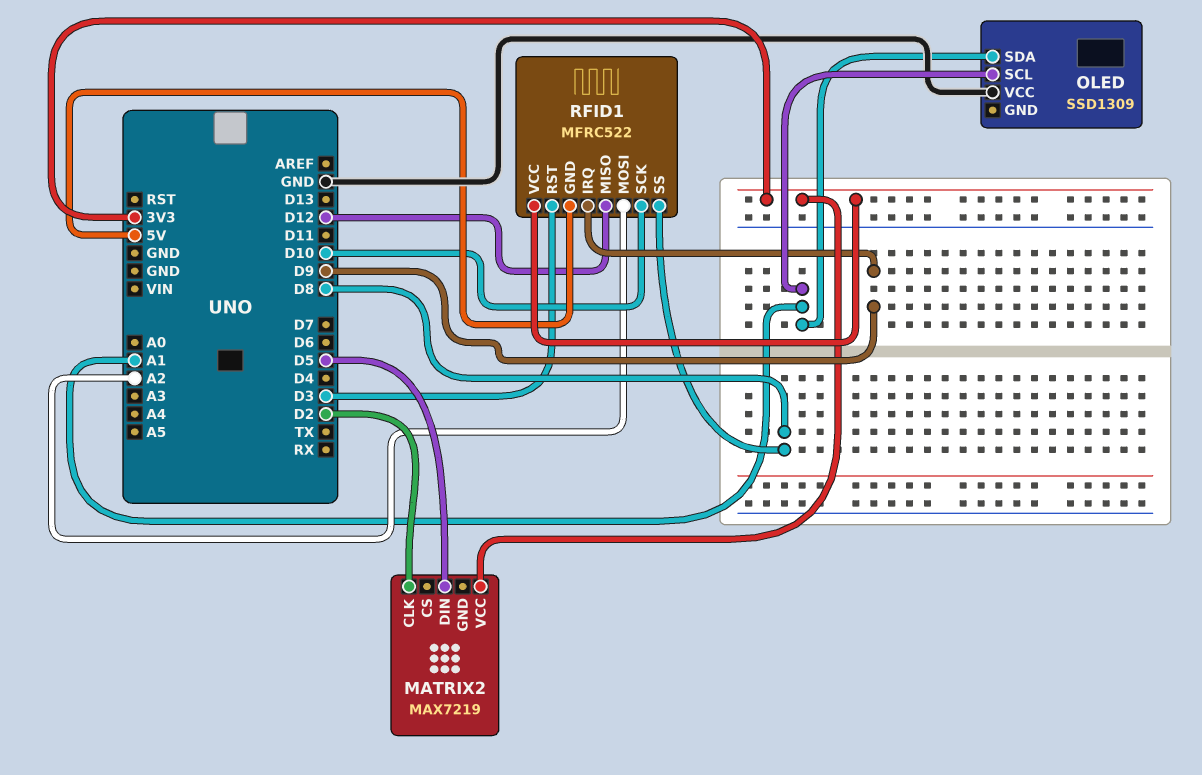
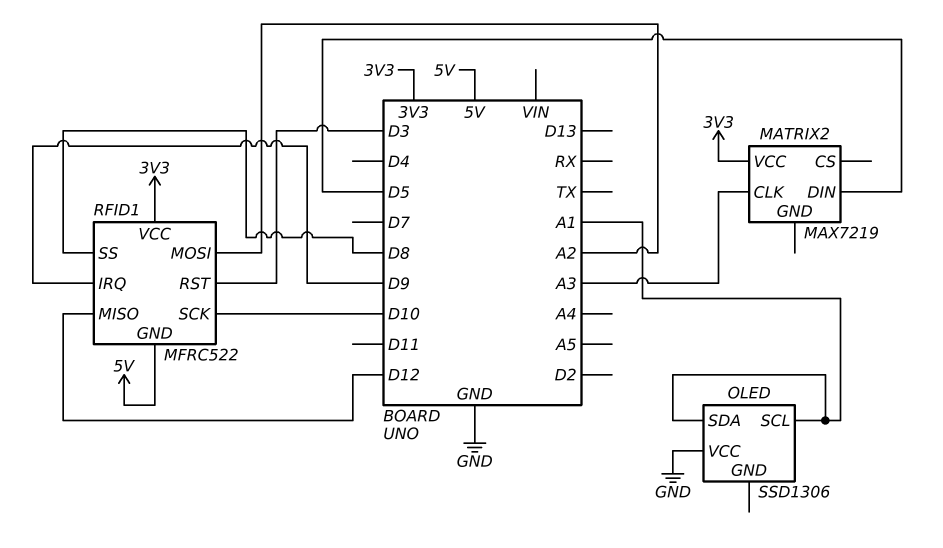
MATRIX2 pin CLK: D2 -> A3
OLED: SSD1309 -> SSD1306

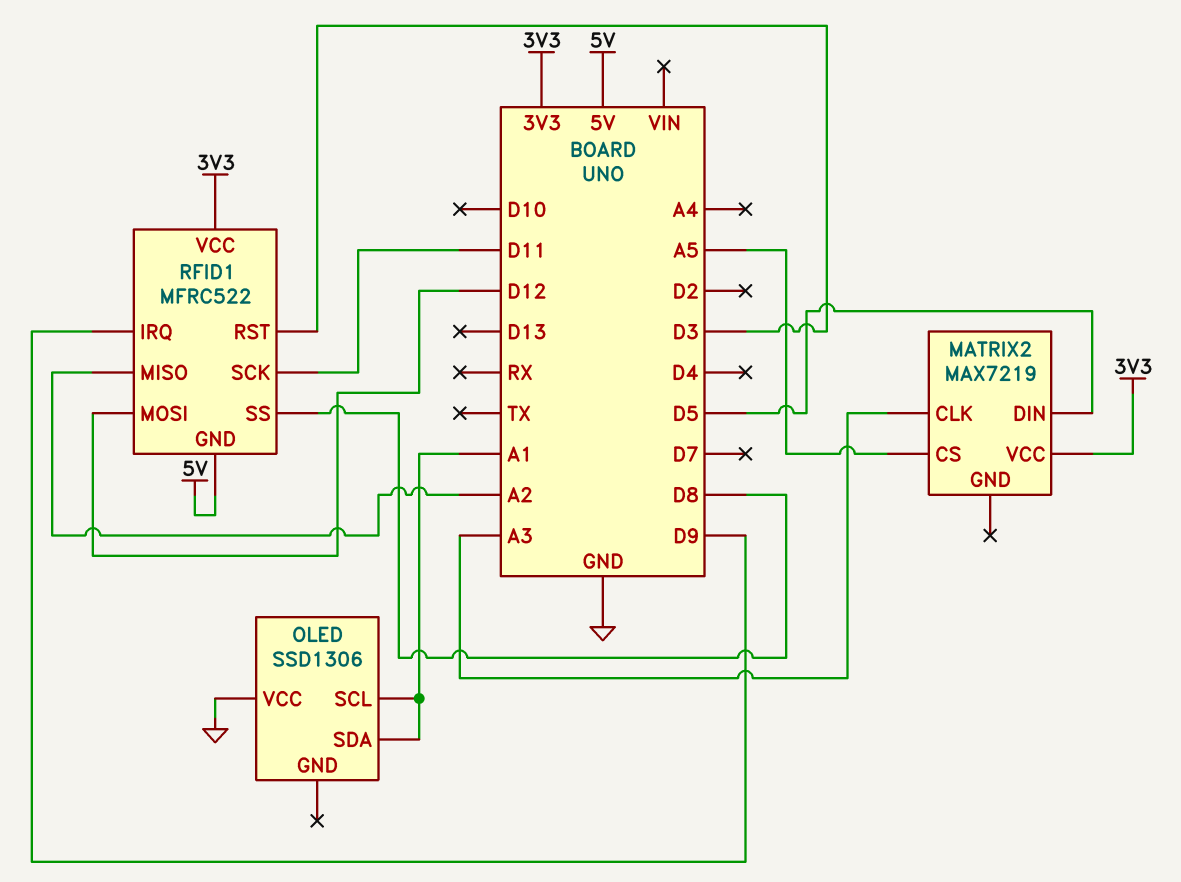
MATRIX2 pin CS: none -> A5
RFID1 pin MISO: D12 -> A2
RFID1 pin MOSI: A2 -> D12
RFID1 pin SCK: D10 -> D11

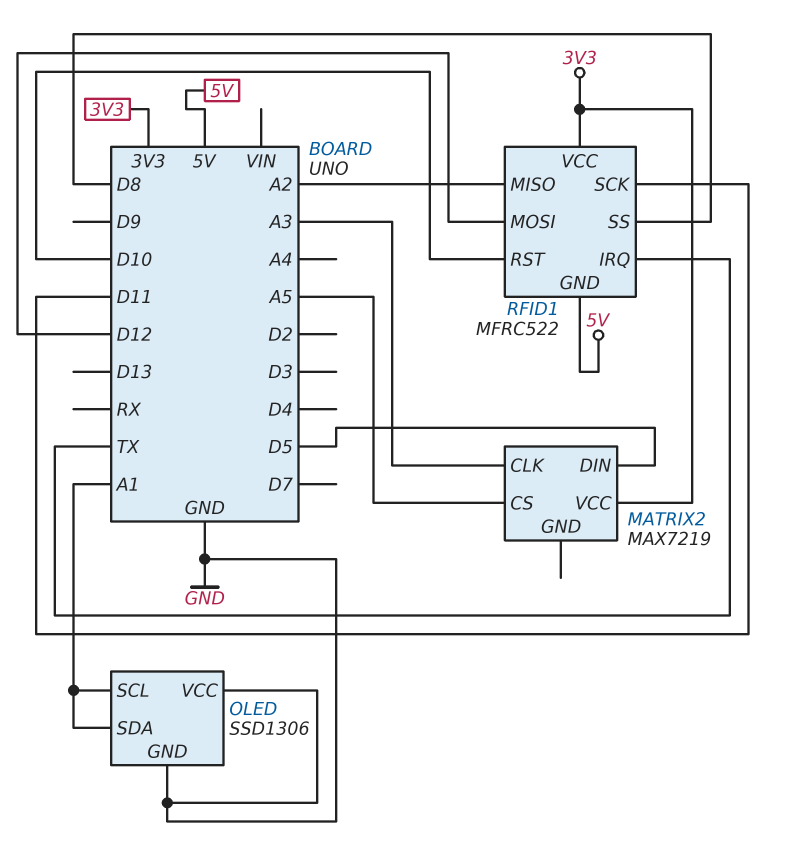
OLED pin GND: none -> GND
RFID1 pin IRQ: D9 -> TX
RFID1 pin RST: D3 -> D10

